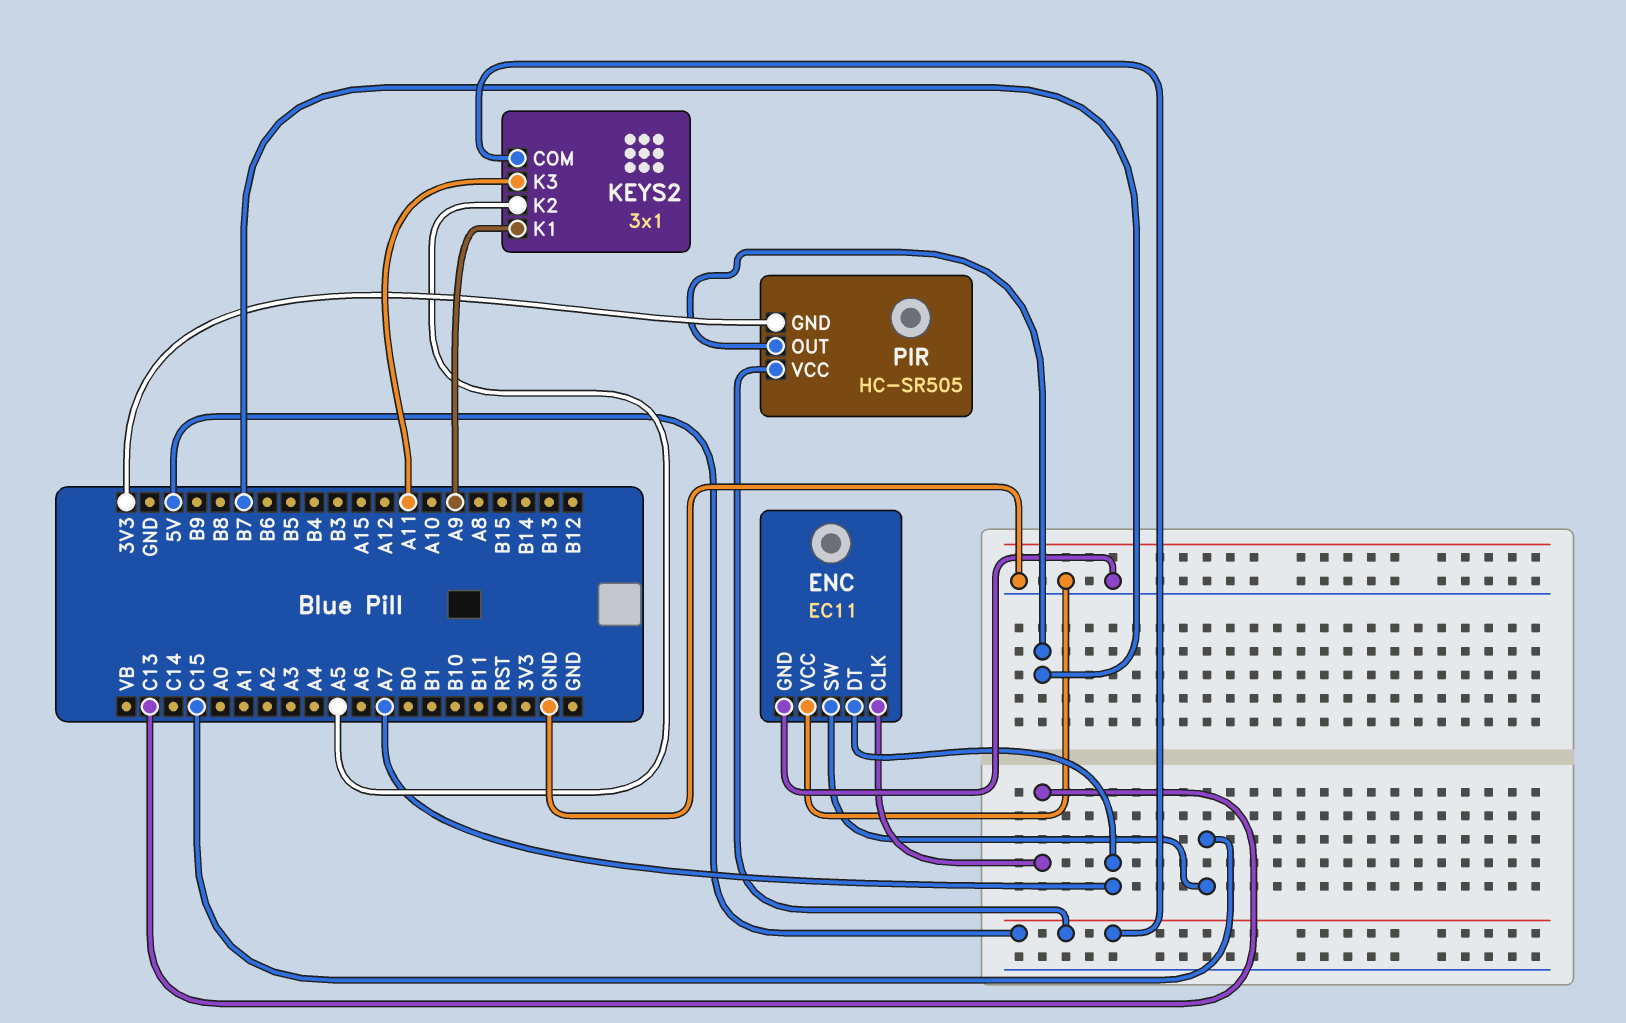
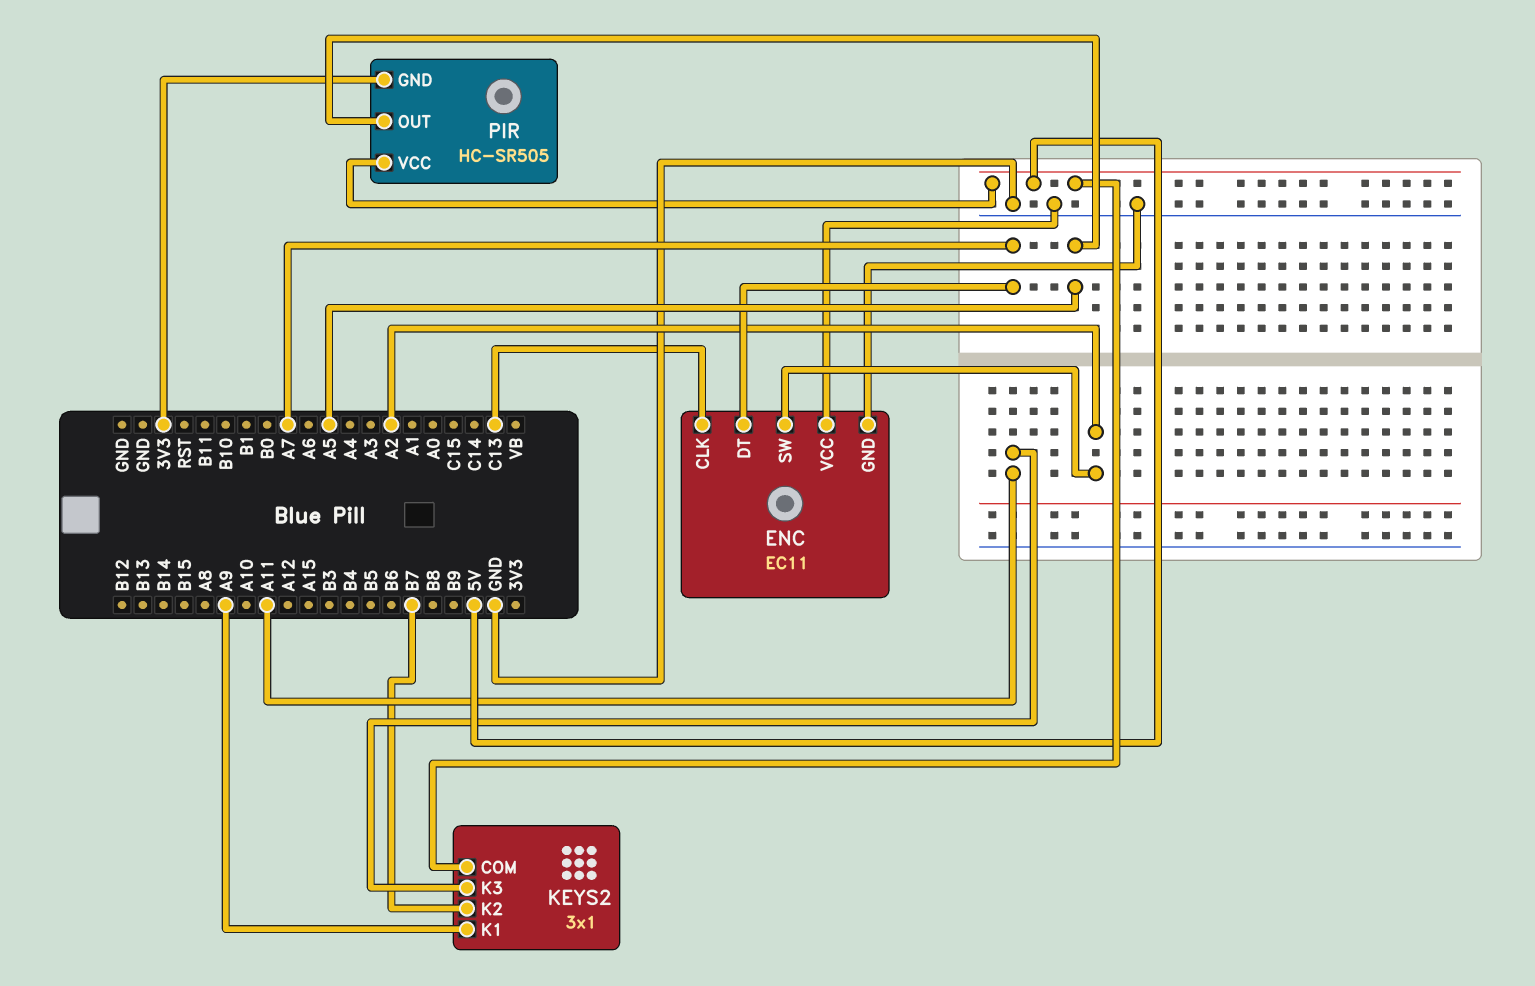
ENC pin SW: C15 -> A2
KEYS2 pin K2: A5 -> B7
PIR pin OUT: B7 -> A5

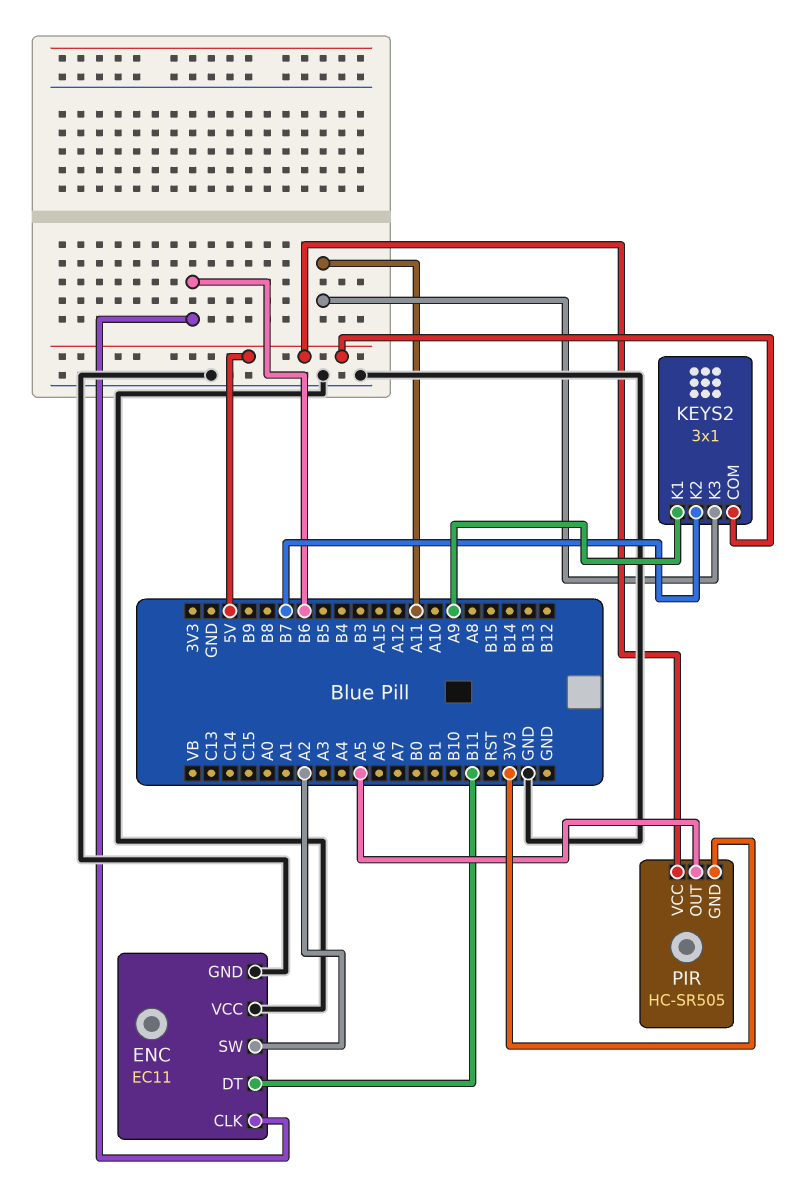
ENC pin CLK: C13 -> B6
ENC pin DT: A7 -> B11

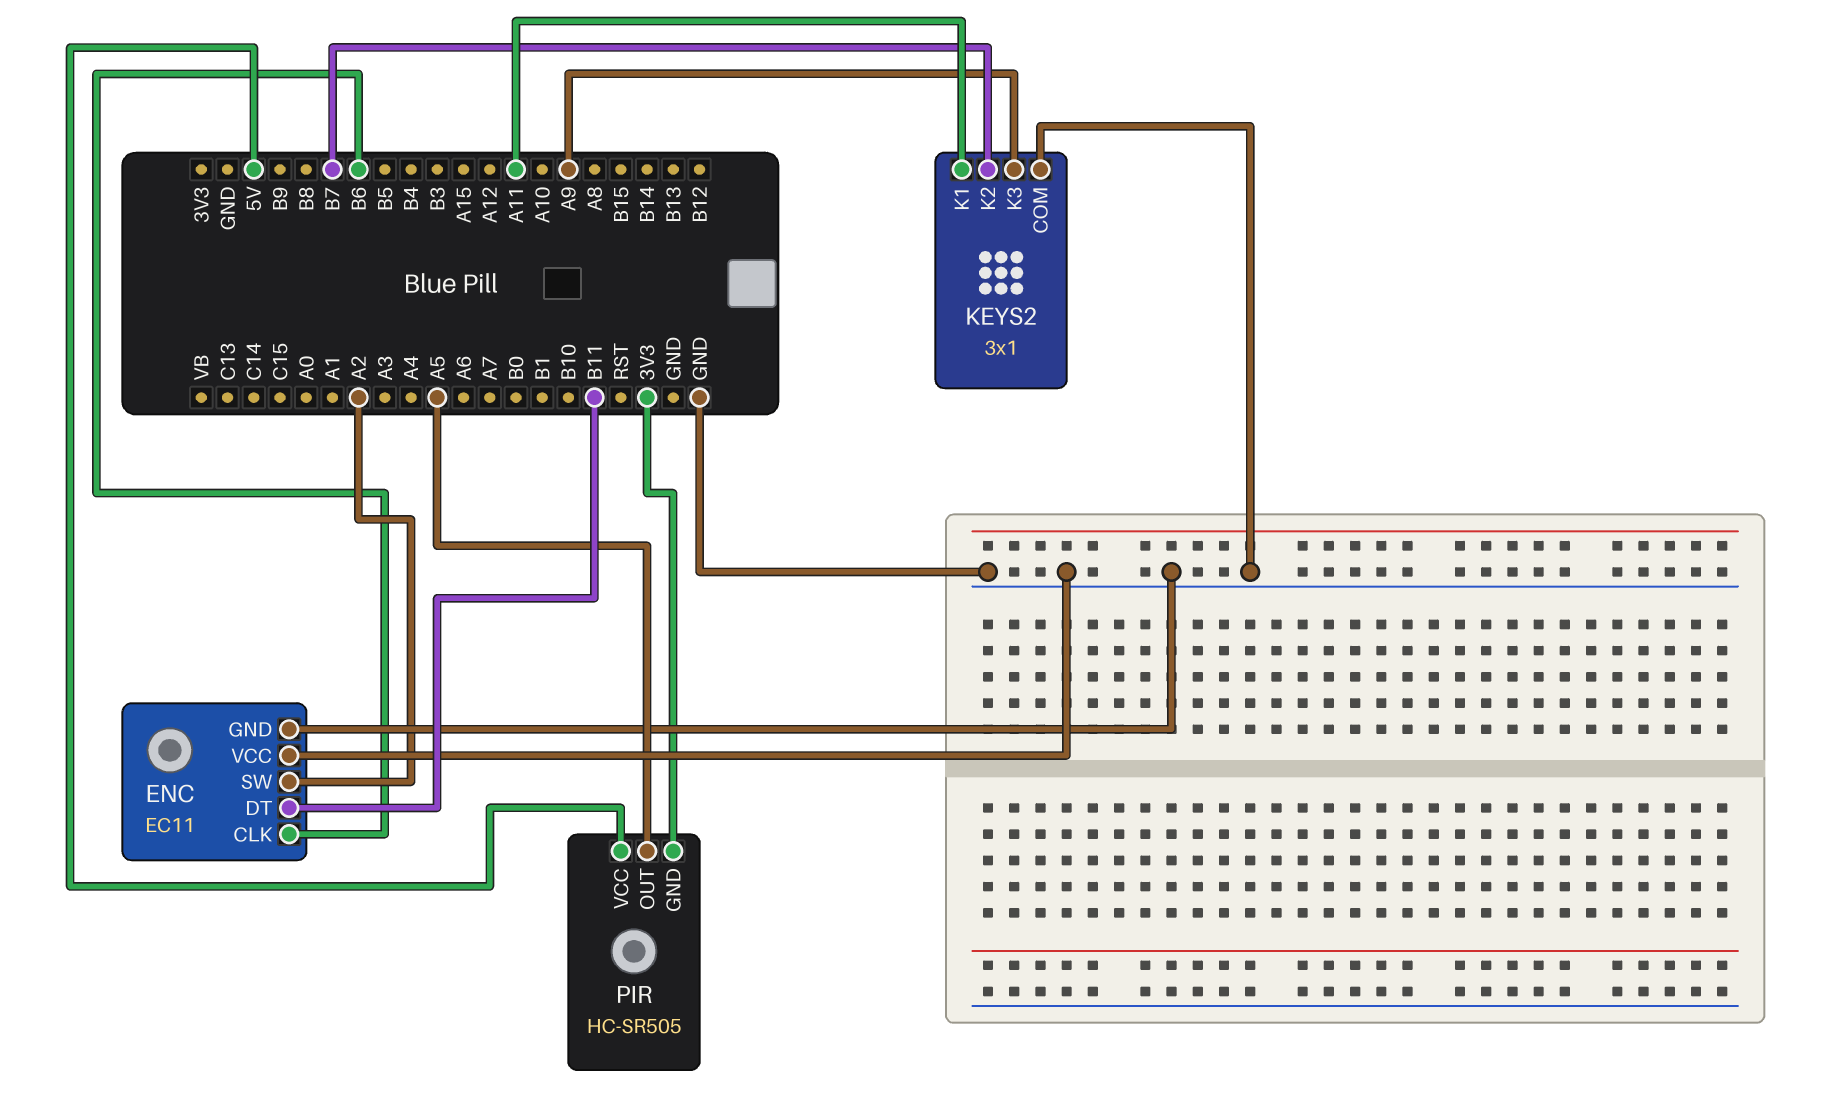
KEYS2 pin COM: 5V -> GND
KEYS2 pin K1: A9 -> A11
KEYS2 pin K3: A11 -> A9

